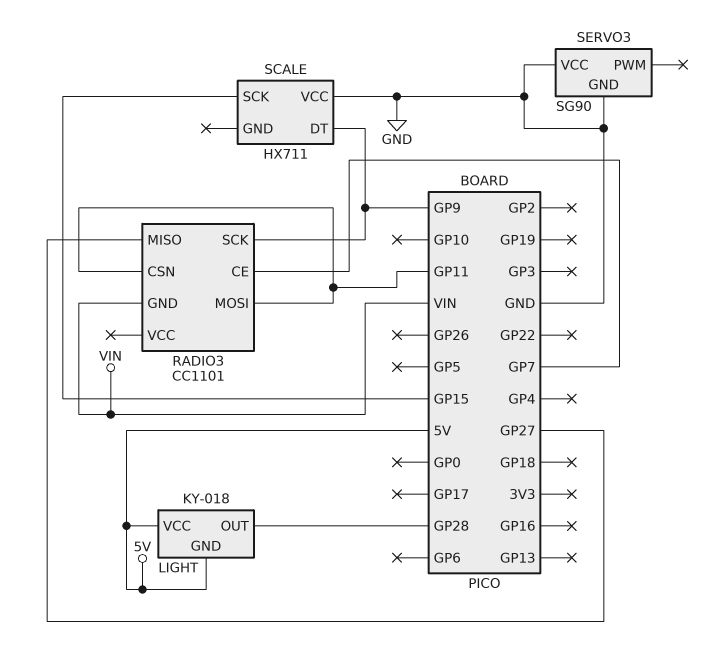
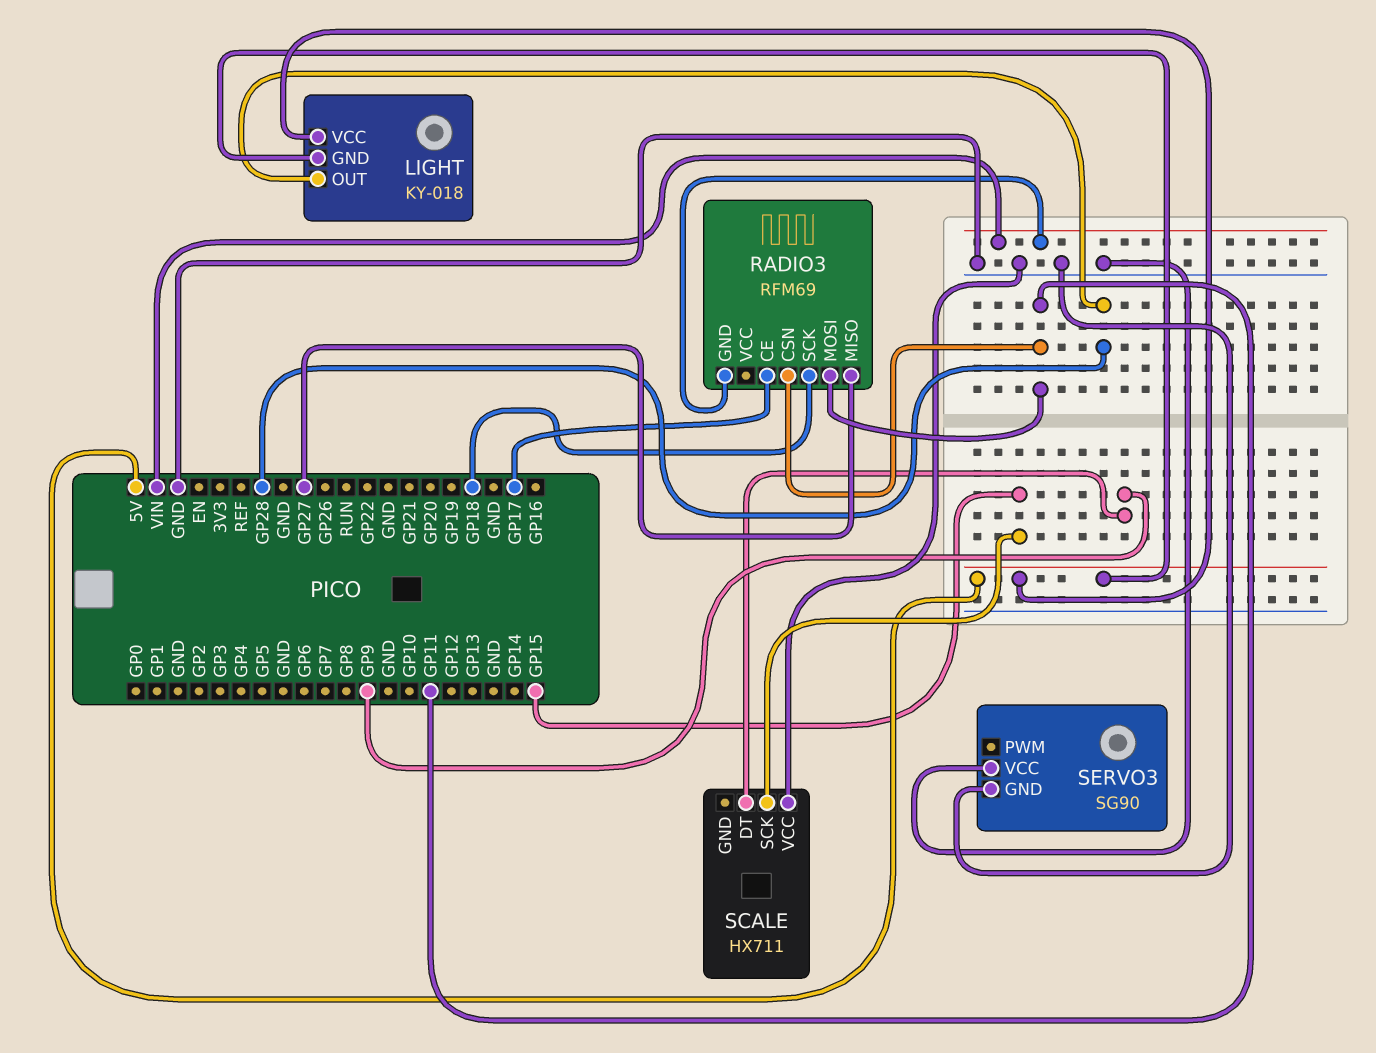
RADIO3: CC1101 -> RFM69
RADIO3 pin CE: GP7 -> GP17
RADIO3 pin SCK: GP9 -> GP18

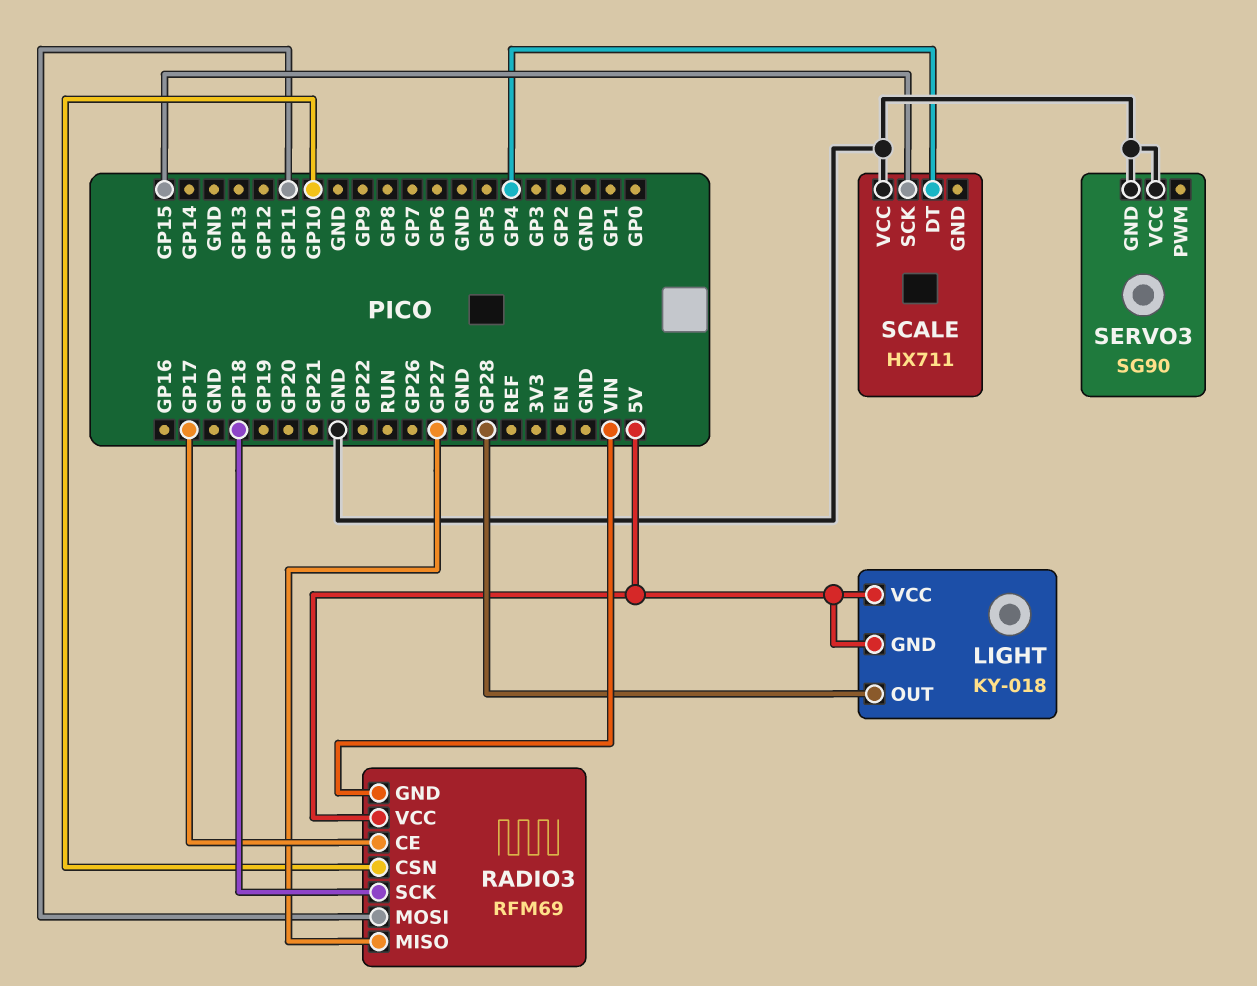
RADIO3 pin CSN: GP11 -> GP10
RADIO3 pin VCC: none -> 5V
SCALE pin DT: GP9 -> GP4

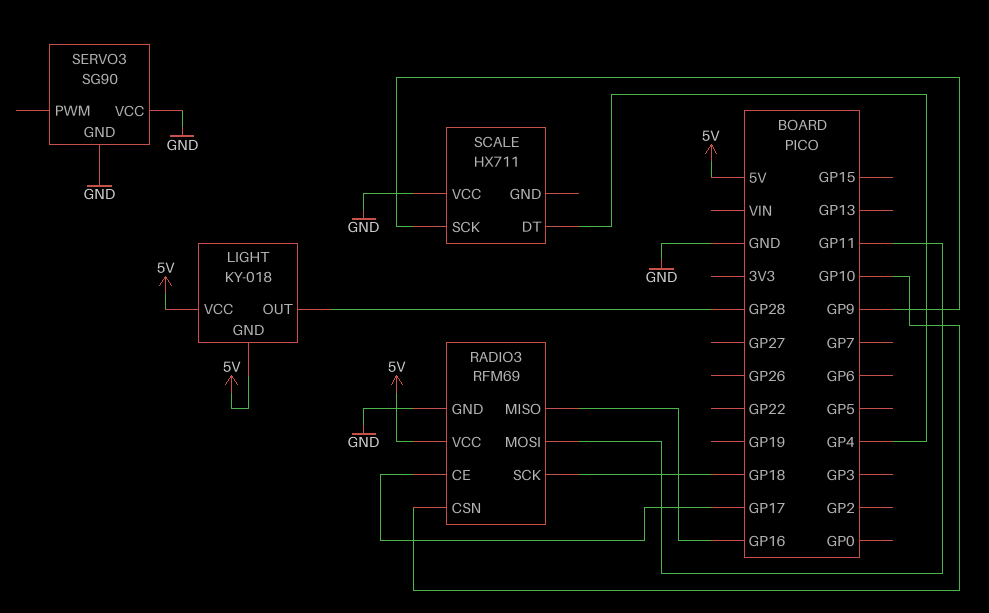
RADIO3 pin GND: VIN -> GND
RADIO3 pin MISO: GP27 -> GP16
SCALE pin SCK: GP15 -> GP9

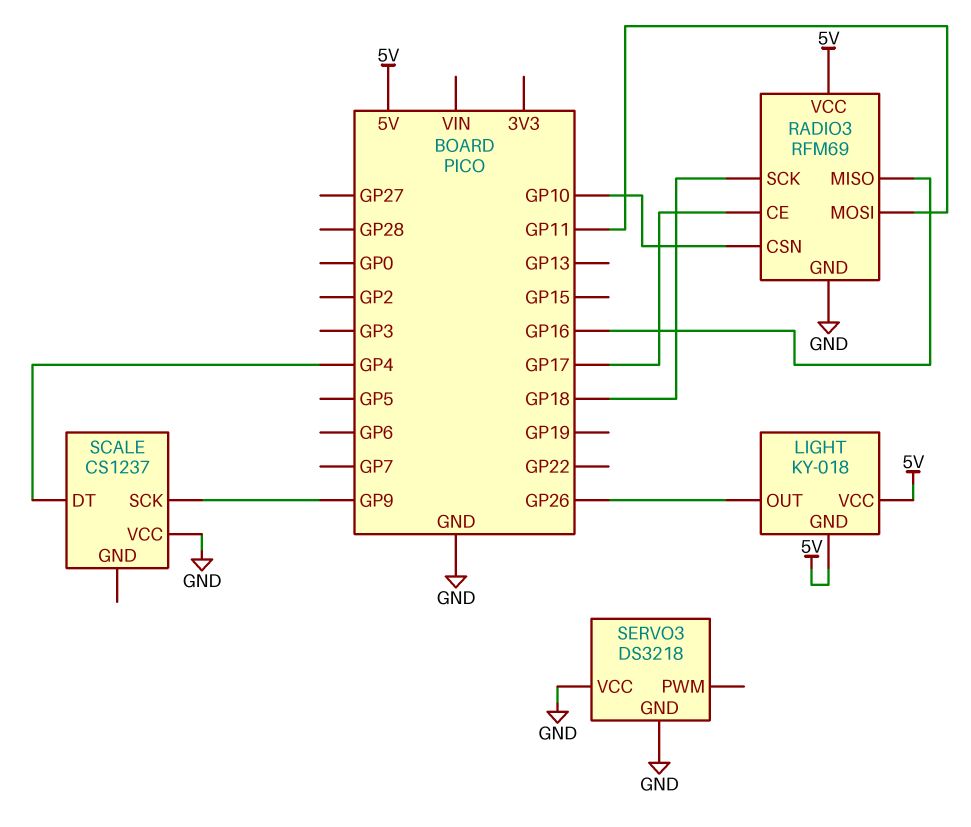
LIGHT pin OUT: GP28 -> GP26
SCALE: HX711 -> CS1237
SERVO3: SG90 -> DS3218

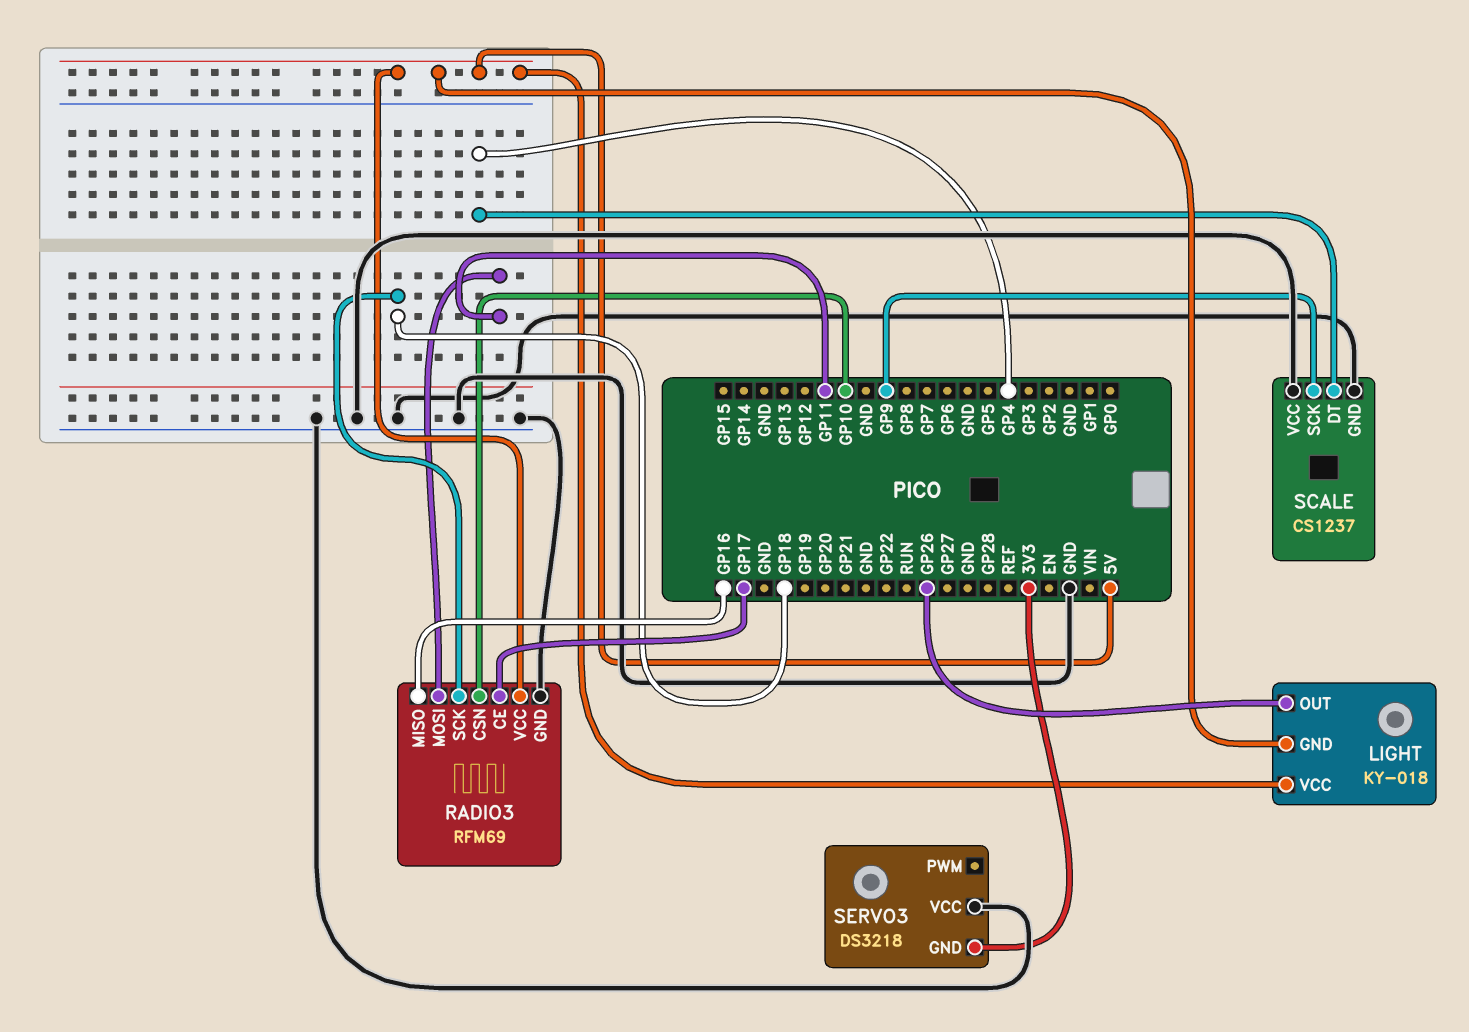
SCALE pin GND: none -> GND
SERVO3 pin GND: GND -> 3V3

